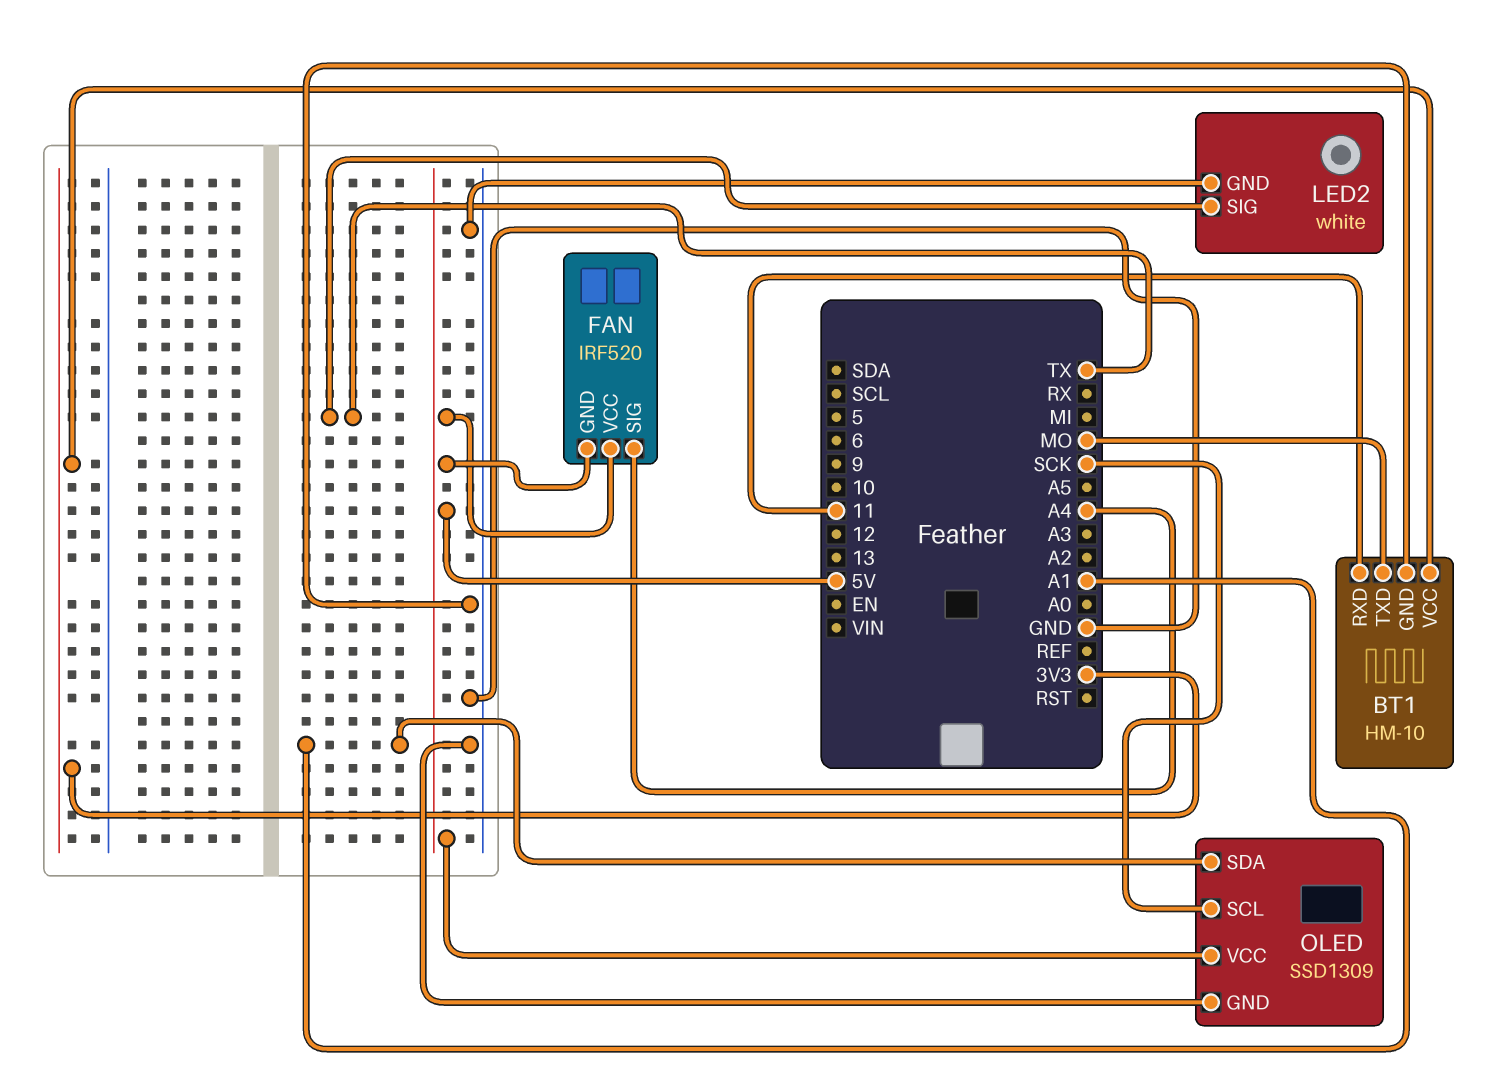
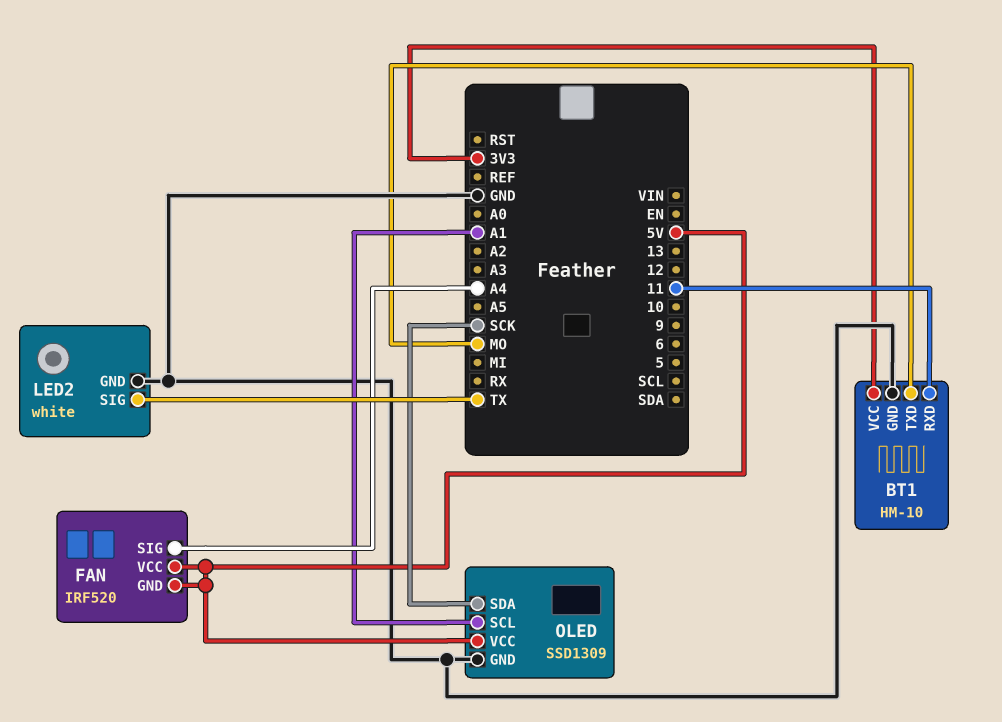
OLED pin SCL: SCK -> A1
OLED pin SDA: A1 -> SCK

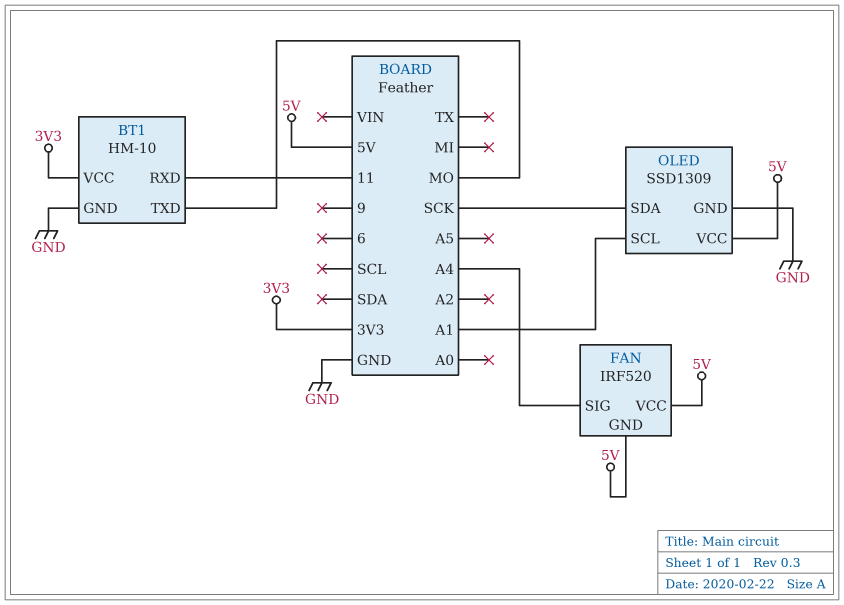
LED2: white -> none
LED2 pin GND: GND -> none
LED2 pin SIG: TX -> none

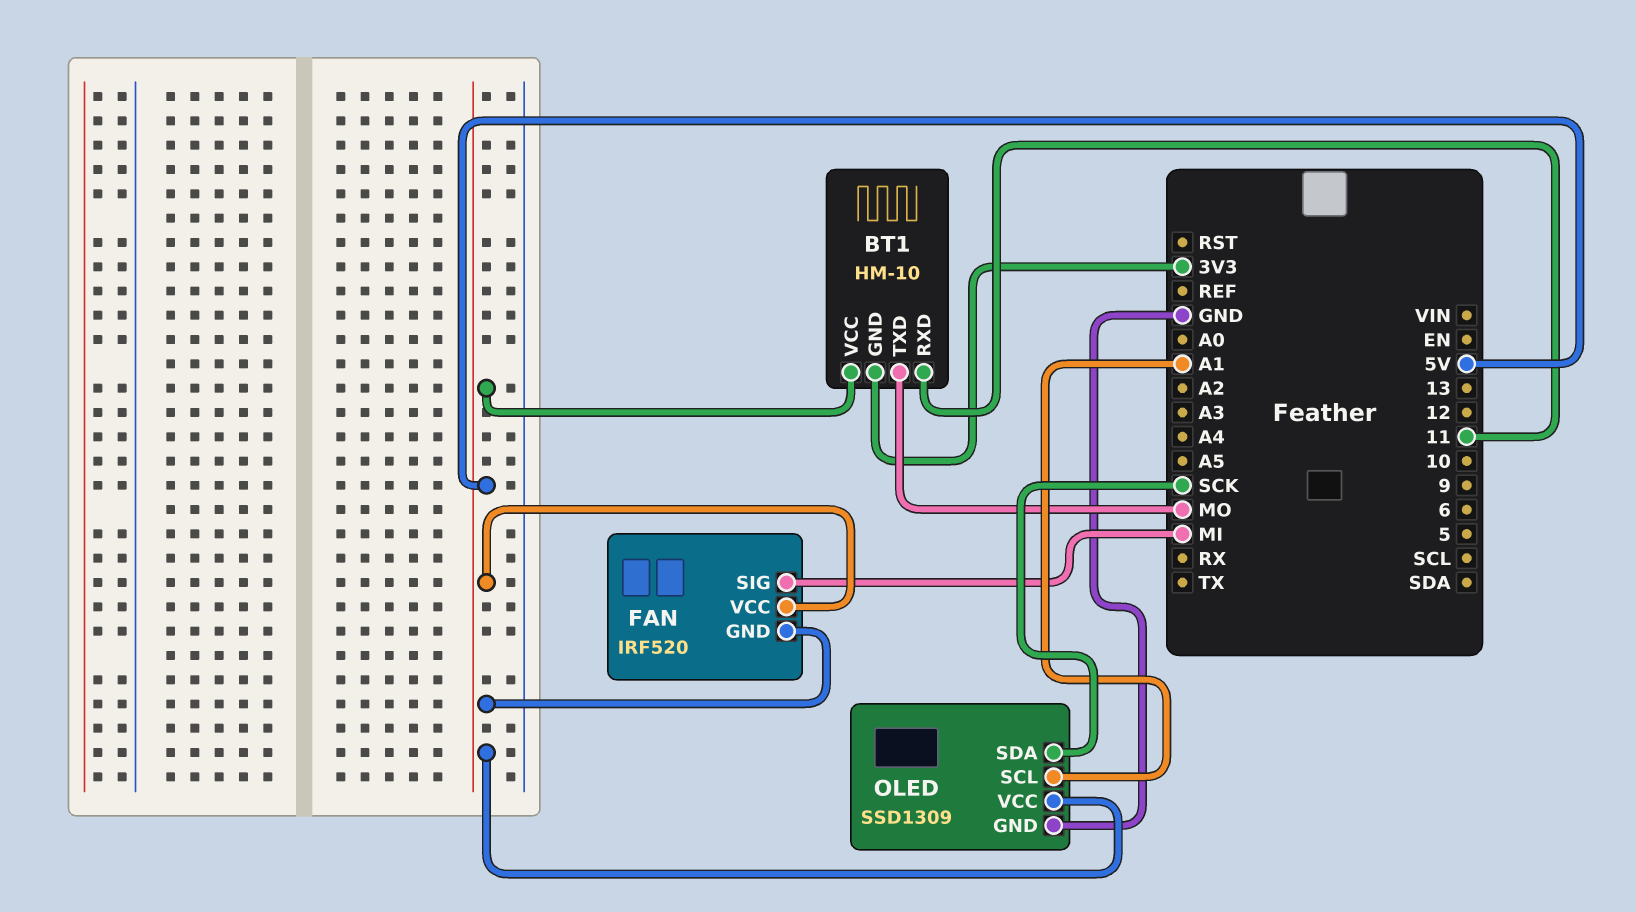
BT1 pin GND: GND -> 3V3
BT1 pin VCC: 3V3 -> 5V
FAN pin SIG: A4 -> MI

